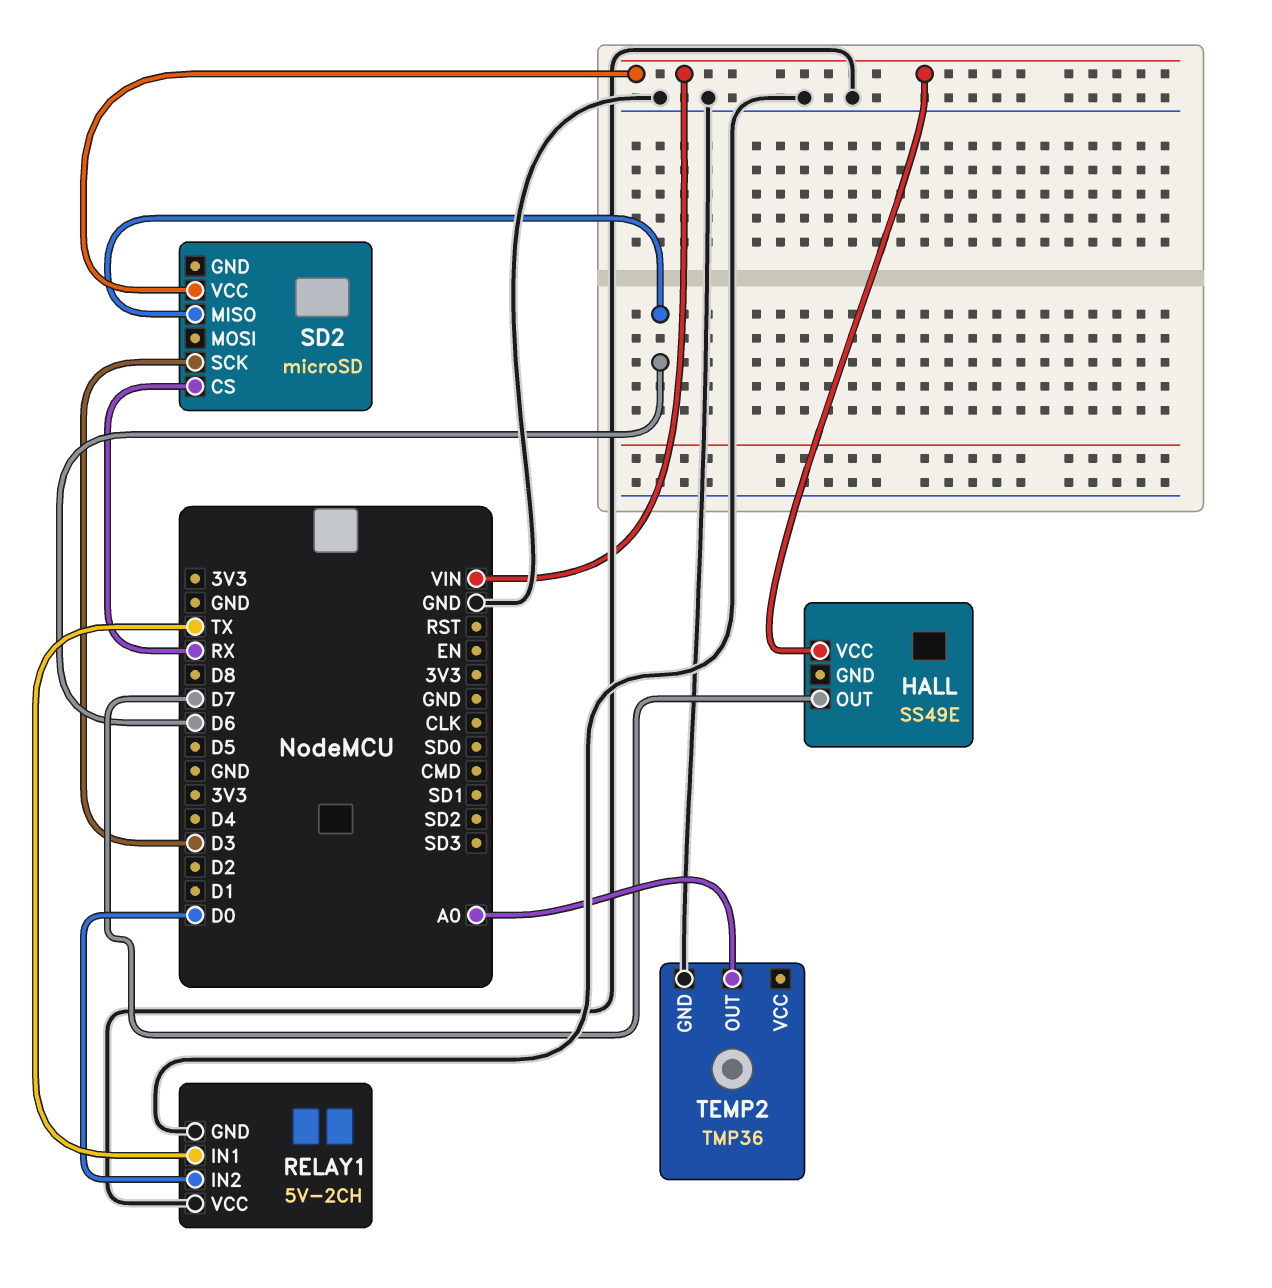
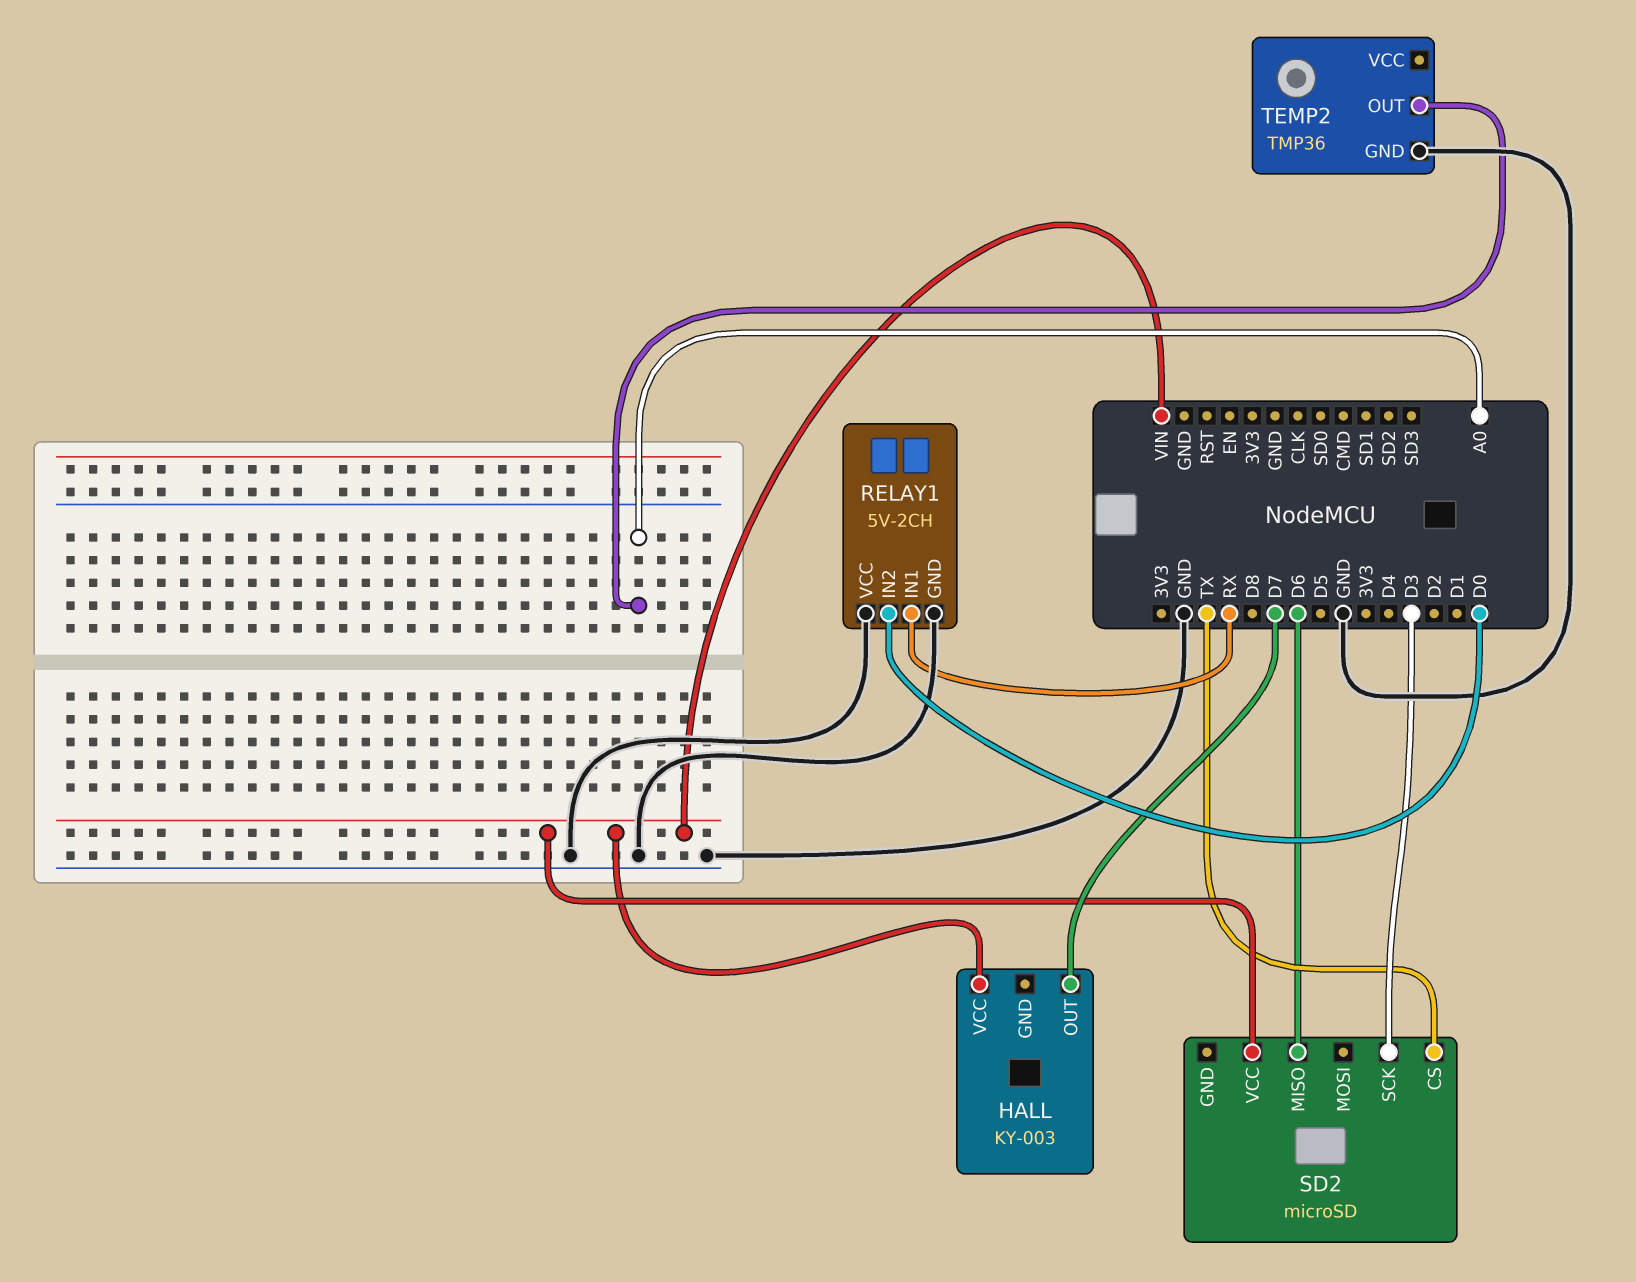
HALL: SS49E -> KY-003
RELAY1 pin IN1: TX -> RX
SD2 pin CS: RX -> TX

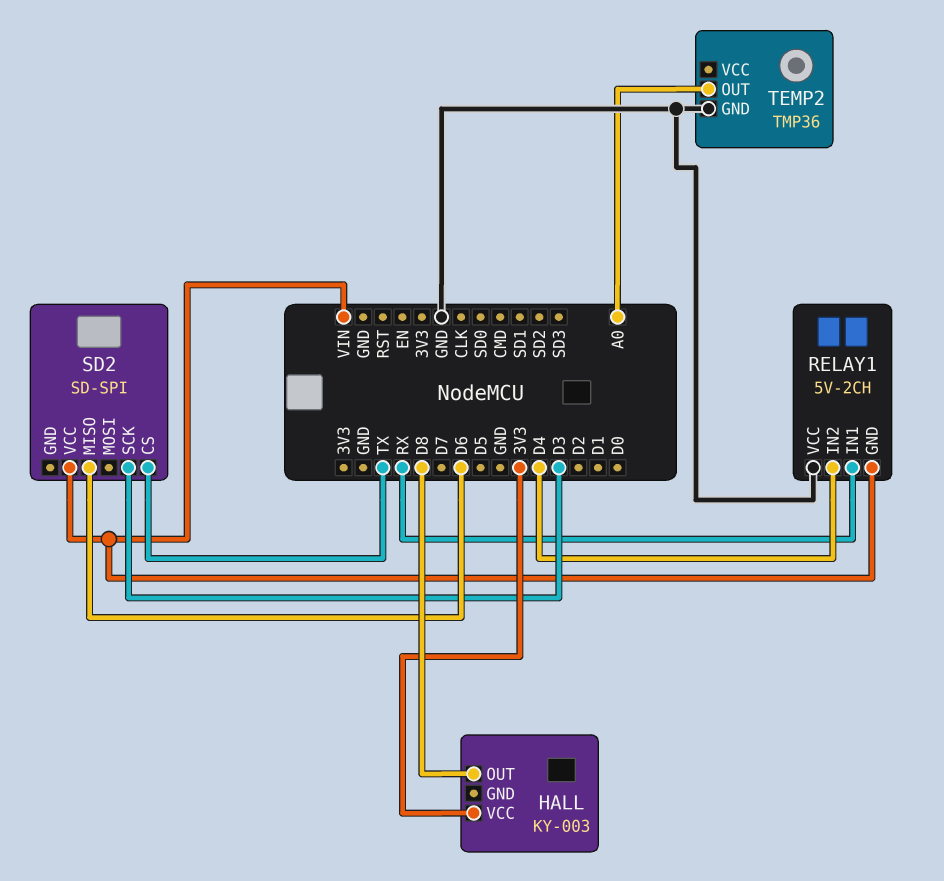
HALL pin OUT: D7 -> D8
HALL pin VCC: VIN -> 3V3
RELAY1 pin GND: GND -> VIN
RELAY1 pin IN2: D0 -> D4
SD2: microSD -> SD-SPI

